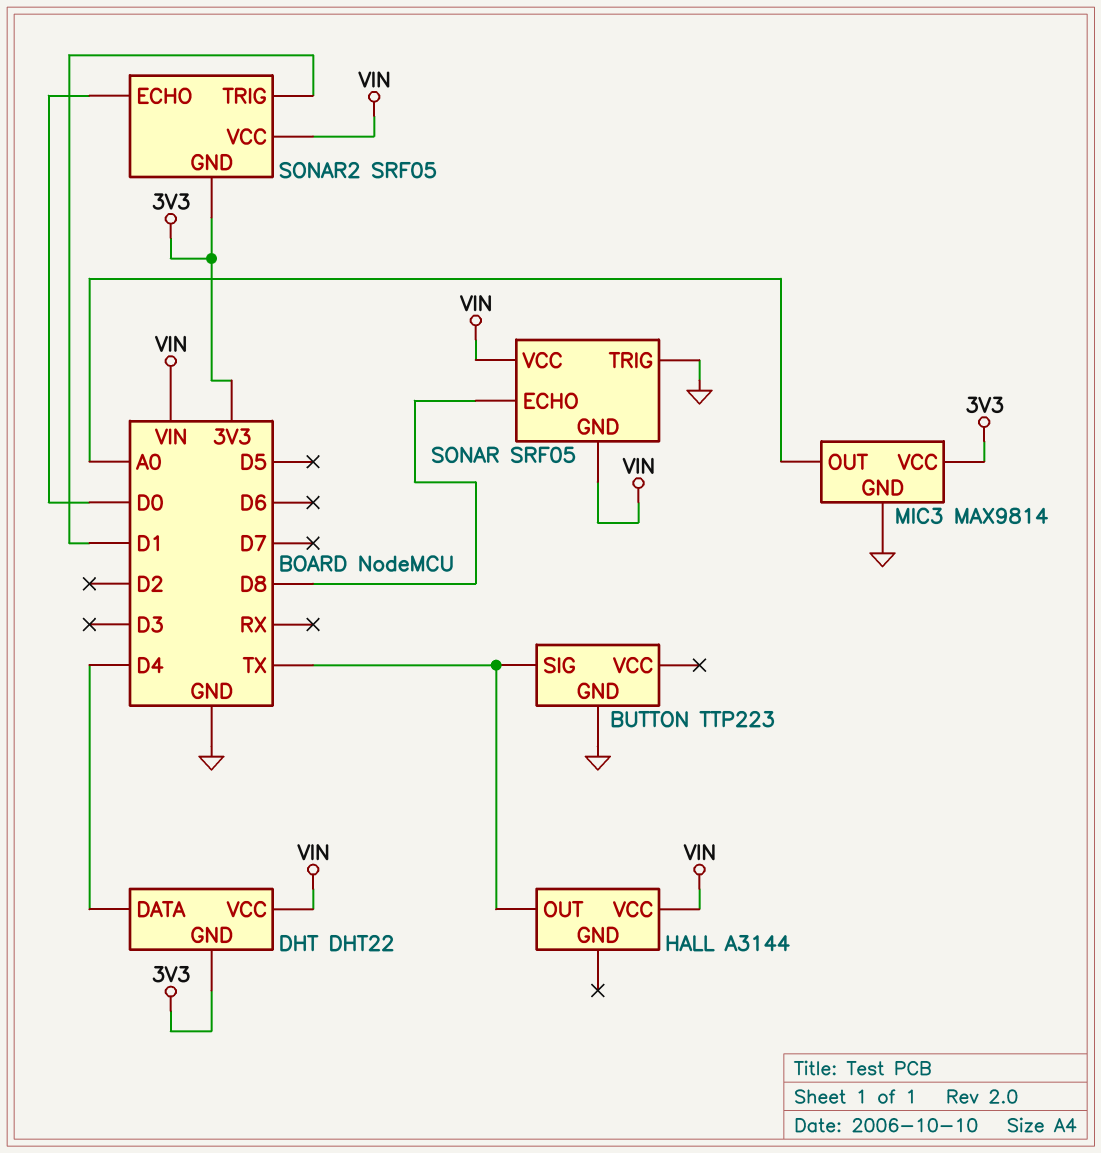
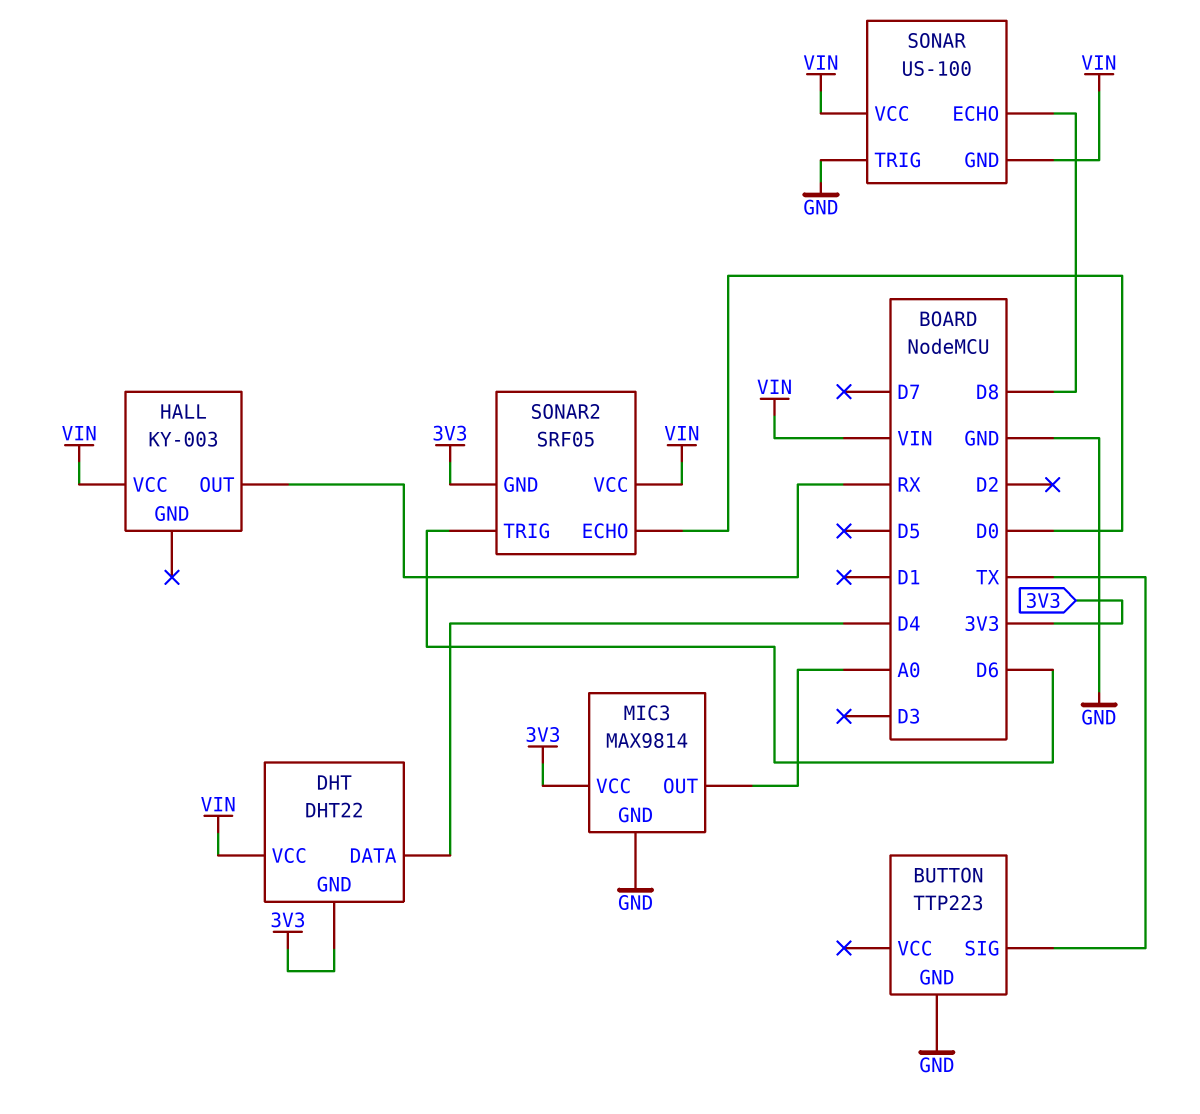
HALL: A3144 -> KY-003
HALL pin OUT: TX -> RX
SONAR: SRF05 -> US-100
SONAR2 pin TRIG: D1 -> D6

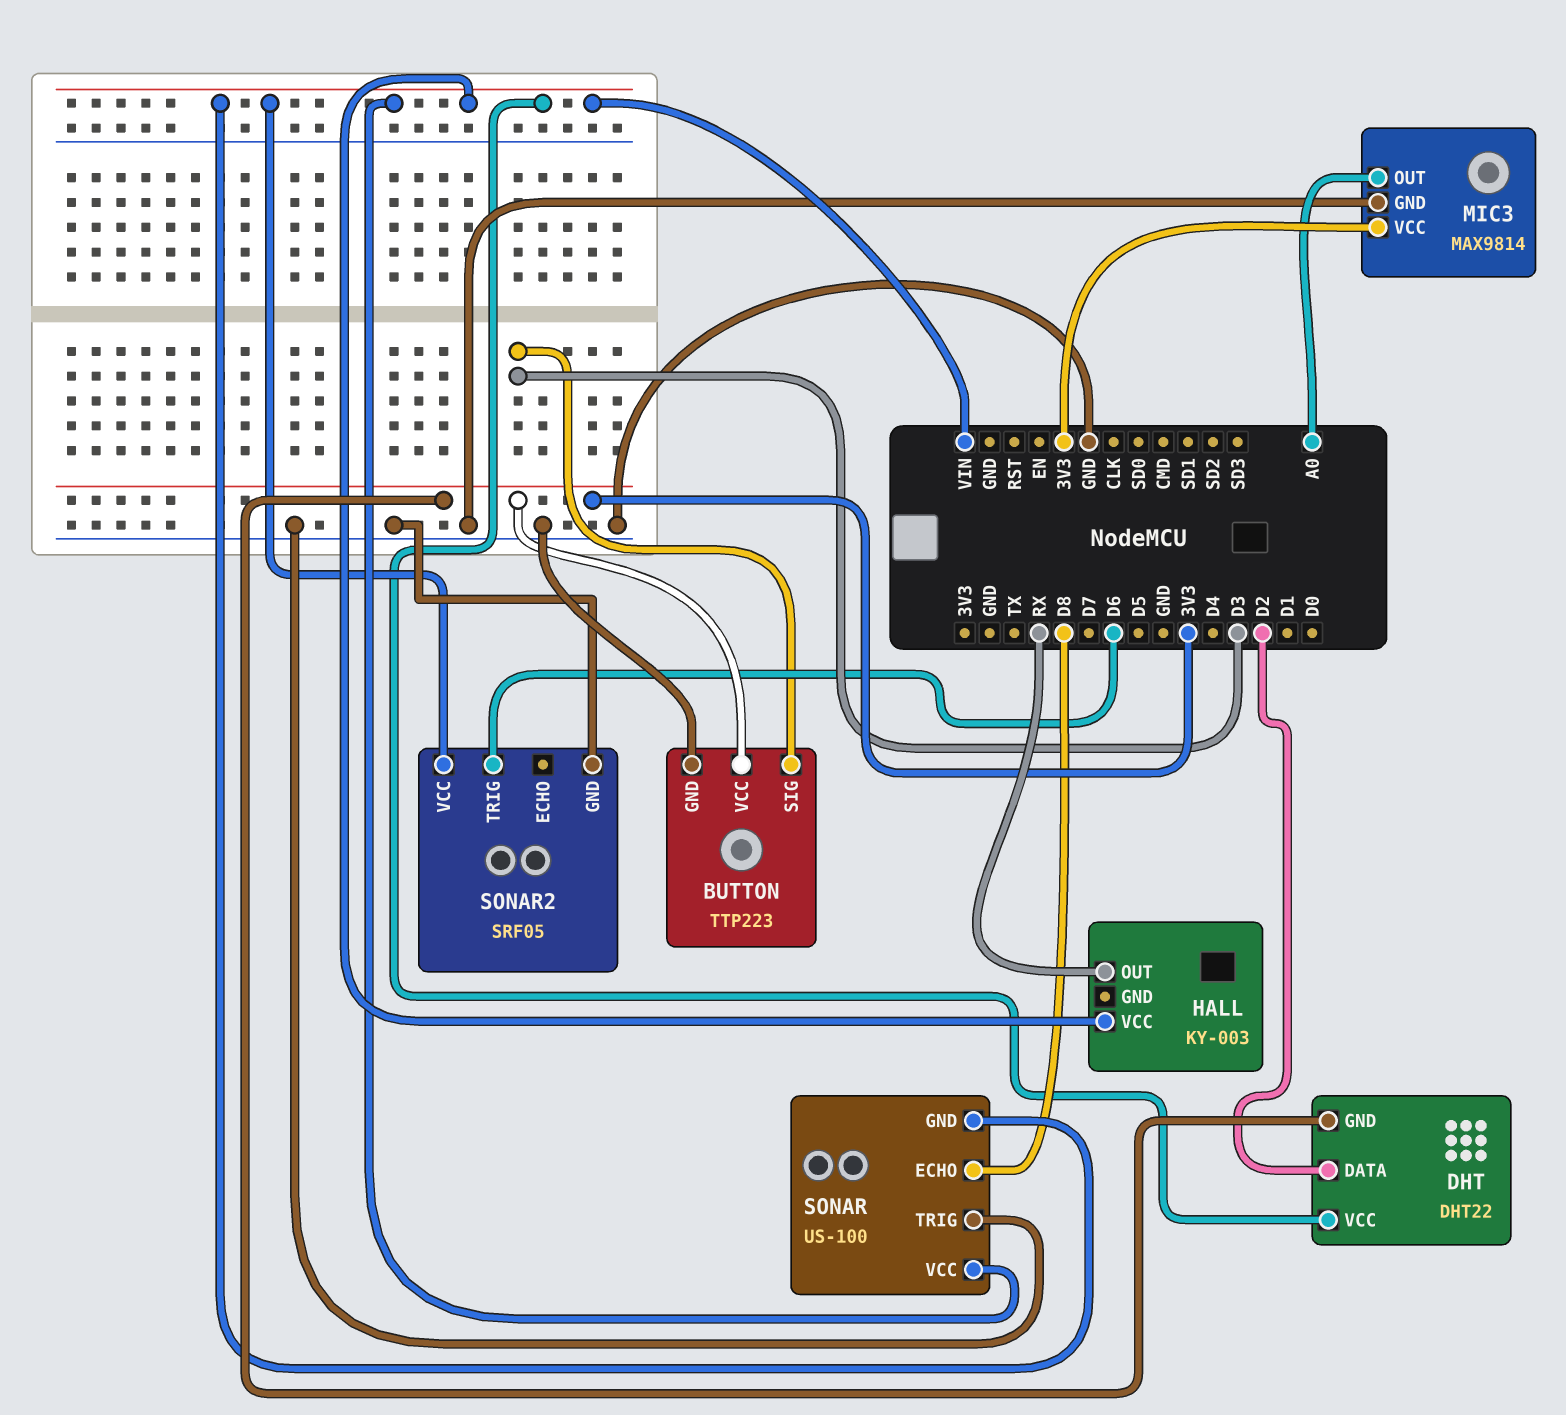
BUTTON pin SIG: TX -> D3
BUTTON pin VCC: none -> 3V3
DHT pin DATA: D4 -> D2
SONAR2 pin ECHO: D0 -> none
SONAR2 pin GND: 3V3 -> GND

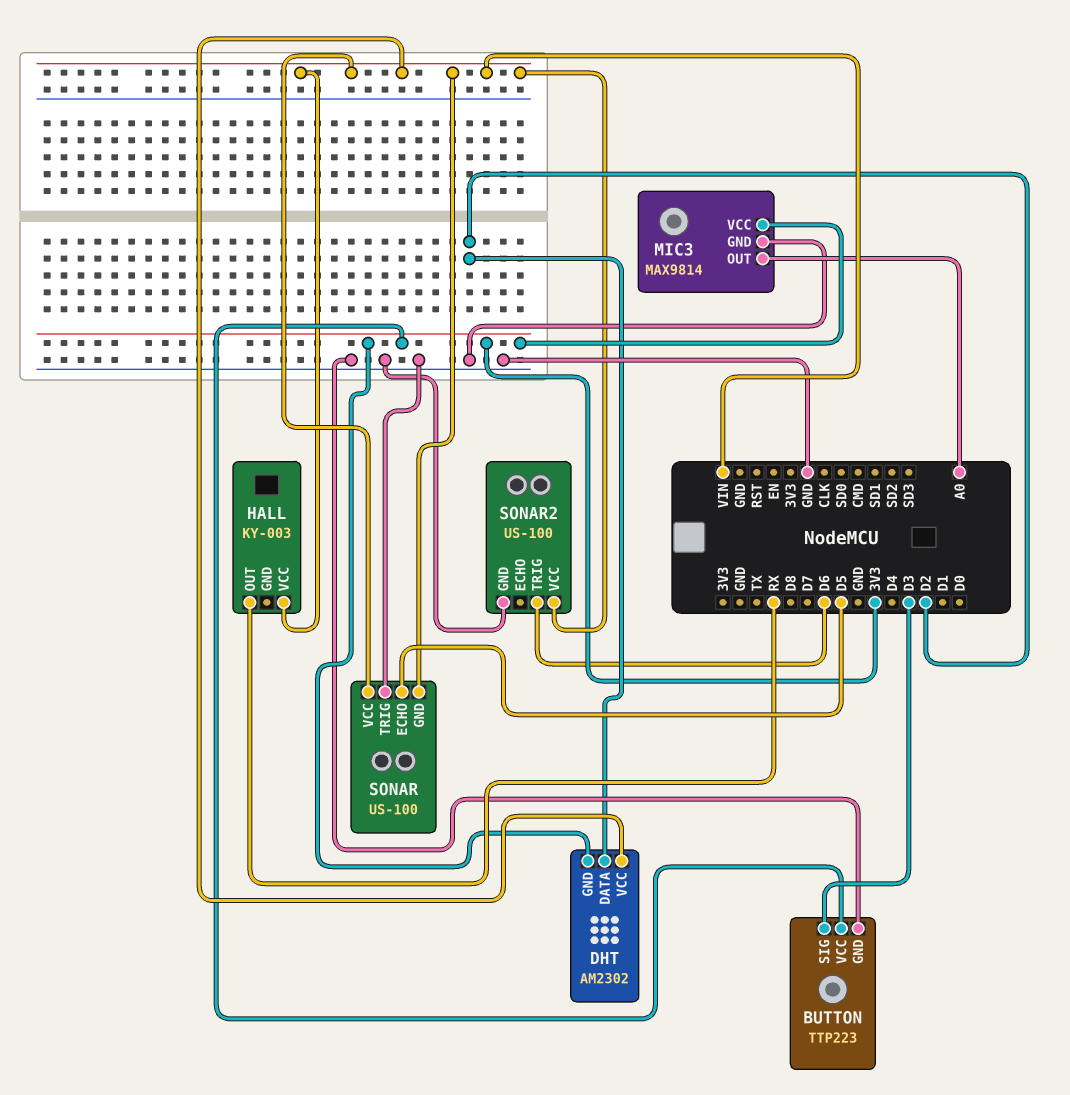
DHT: DHT22 -> AM2302
SONAR pin ECHO: D8 -> D5
SONAR2: SRF05 -> US-100

